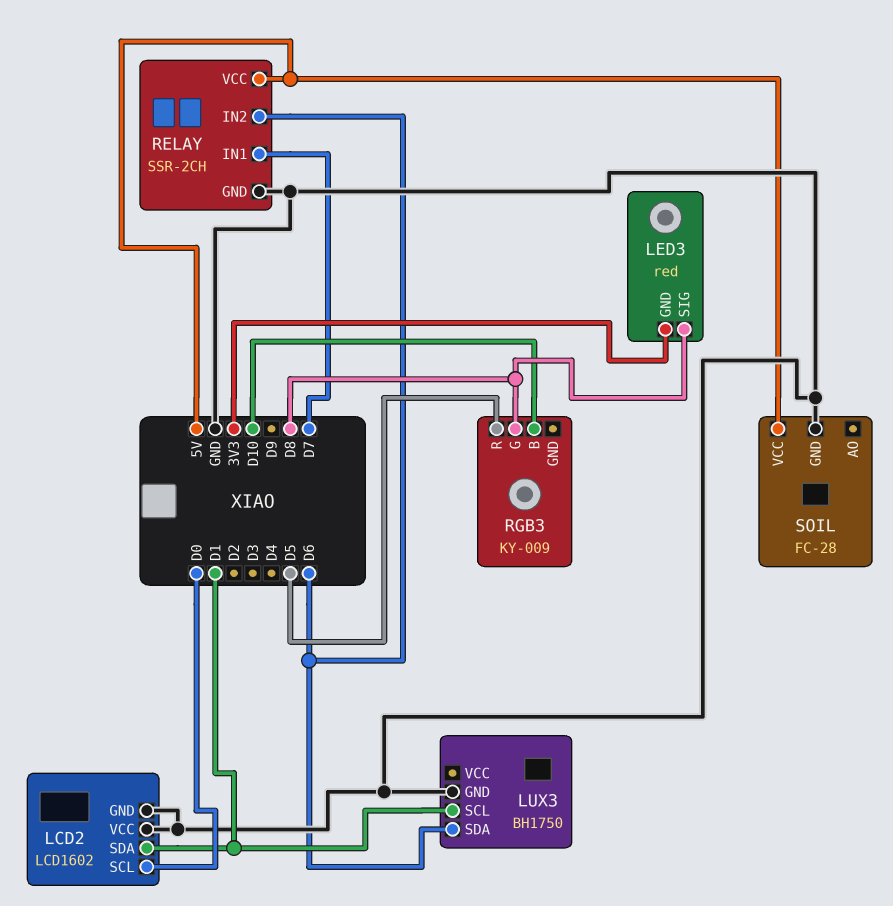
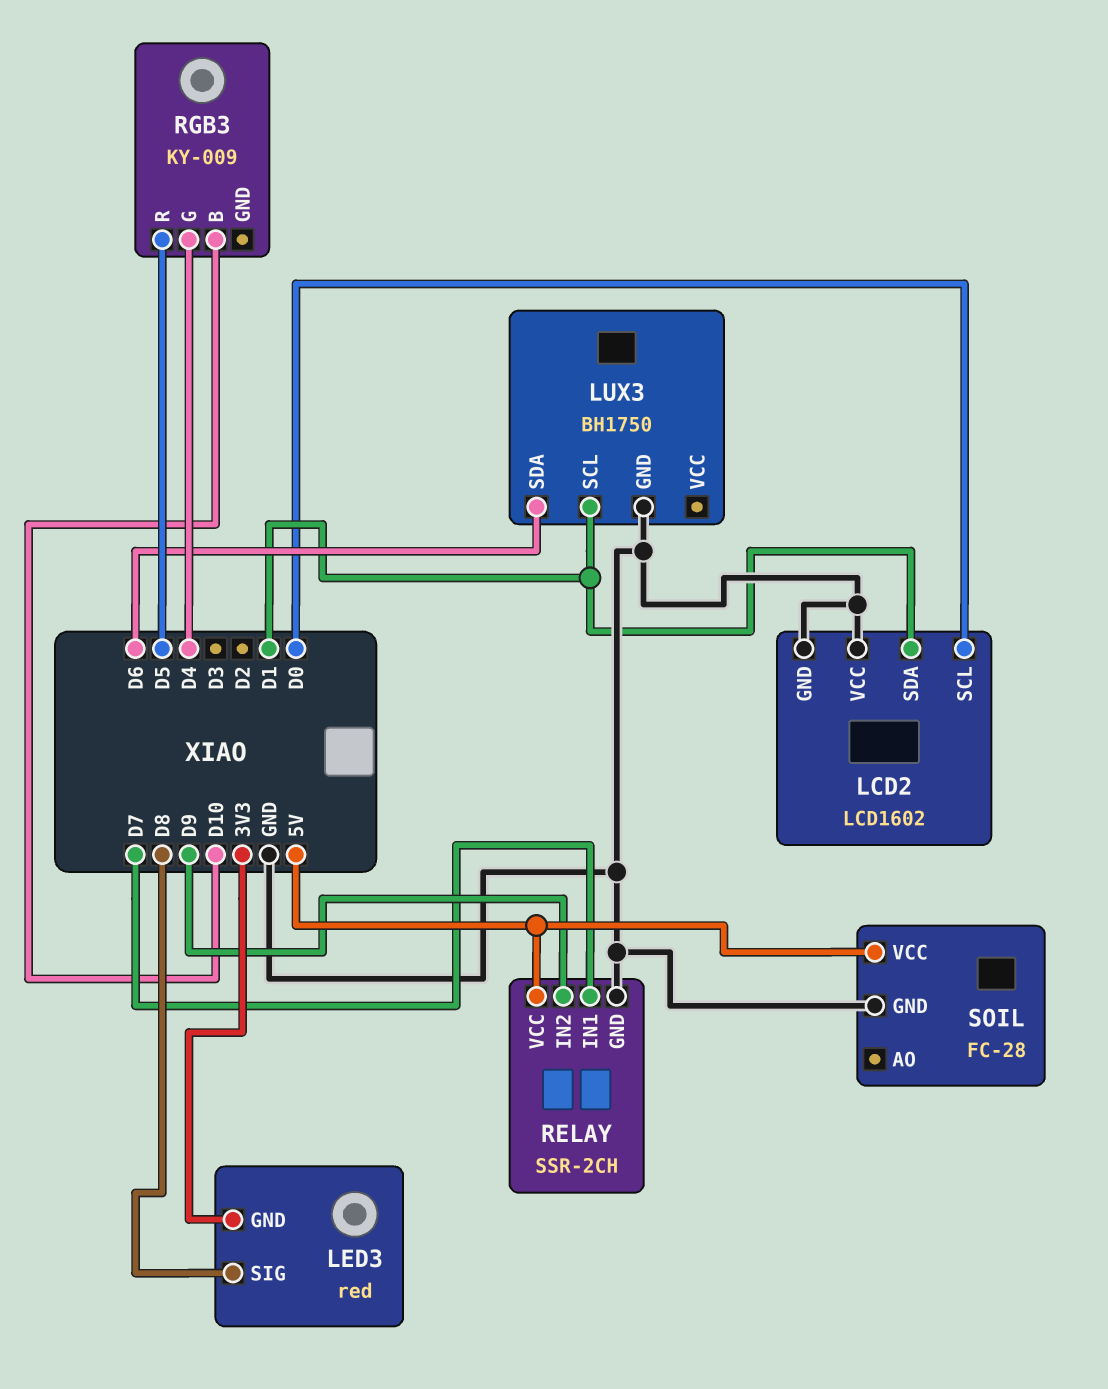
RELAY pin IN2: D6 -> D9
RGB3 pin G: D8 -> D4

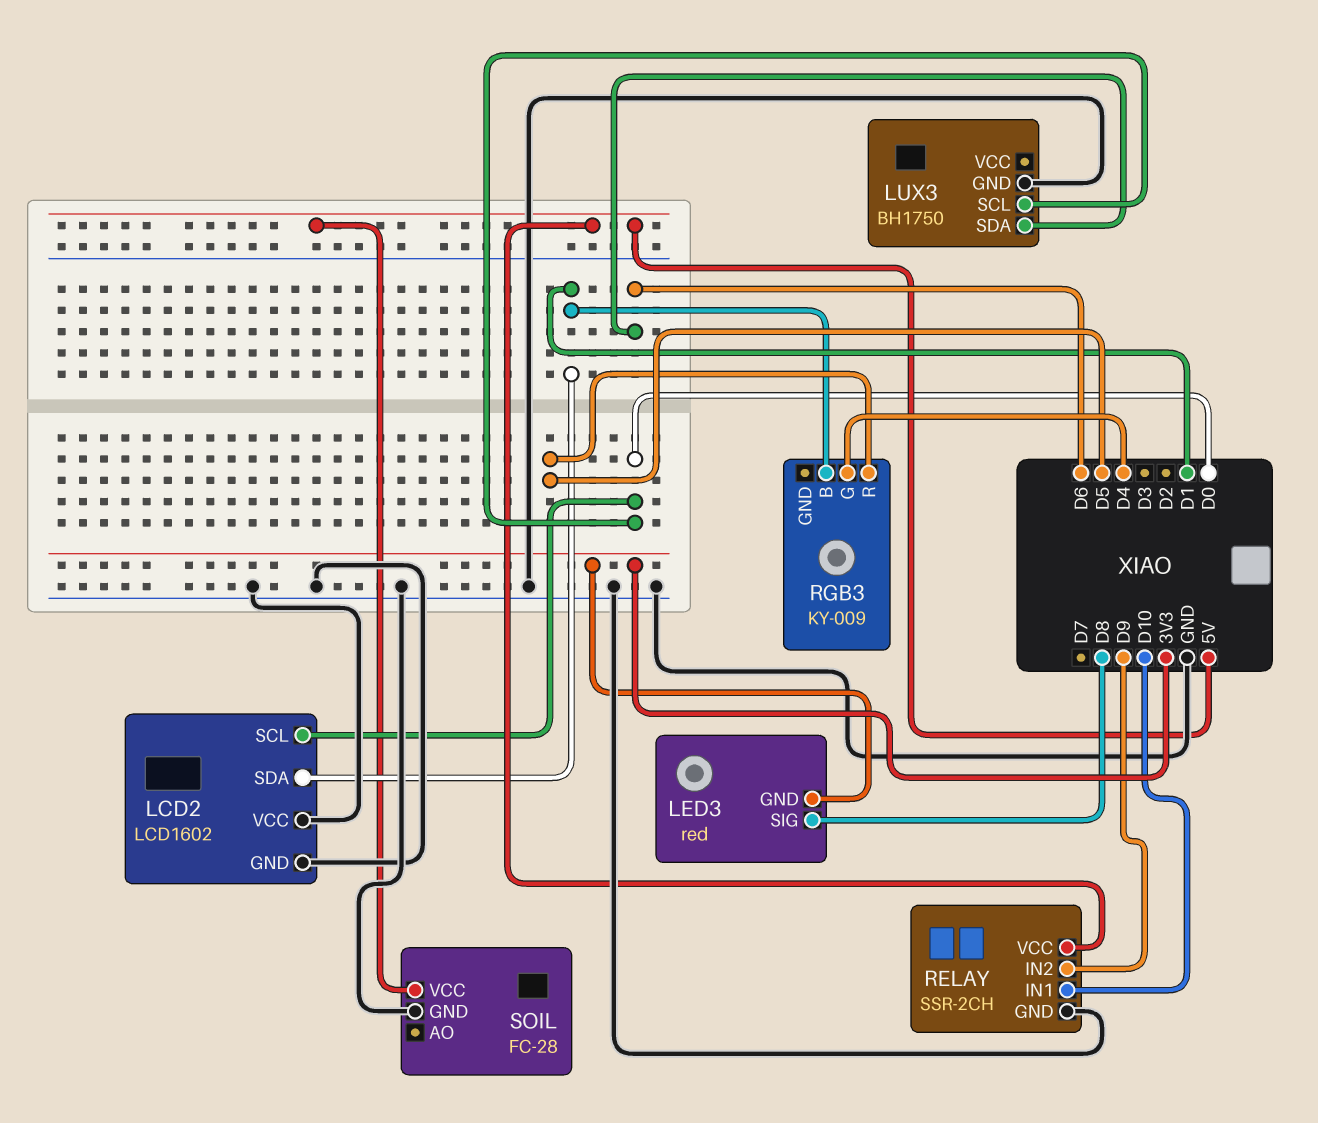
LUX3 pin SCL: D1 -> D0
RELAY pin IN1: D7 -> D10
RGB3 pin B: D10 -> D1

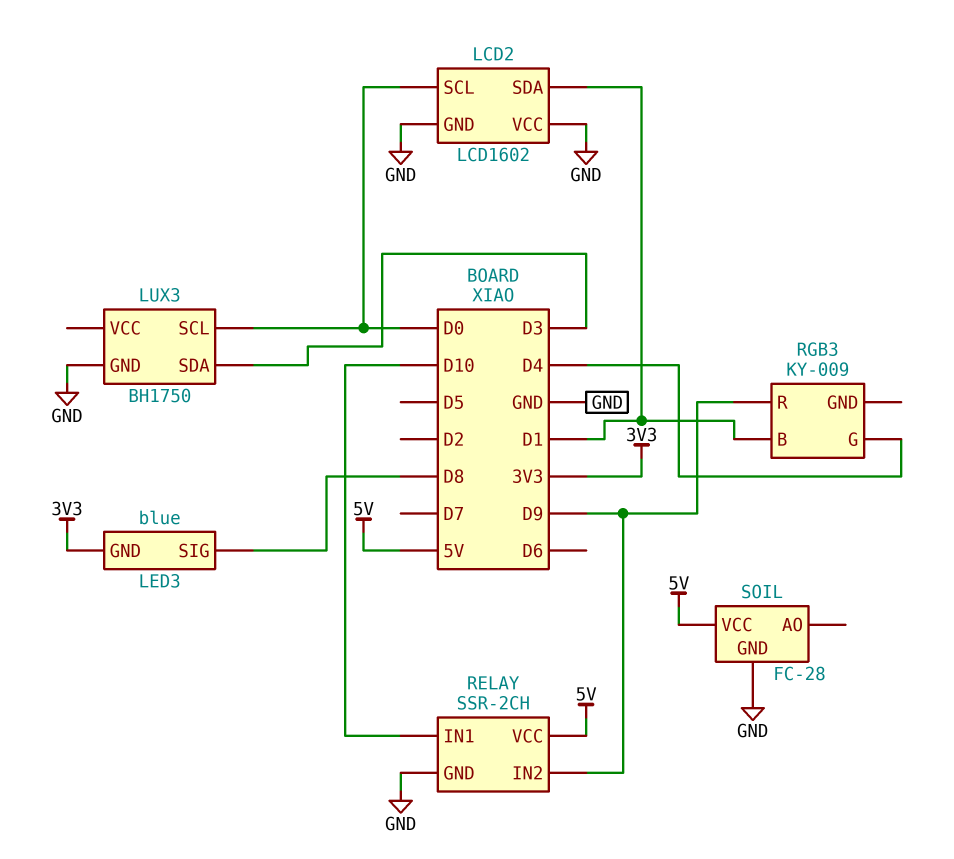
LED3: red -> blue
LUX3 pin SDA: D6 -> D3
RGB3 pin R: D5 -> D9

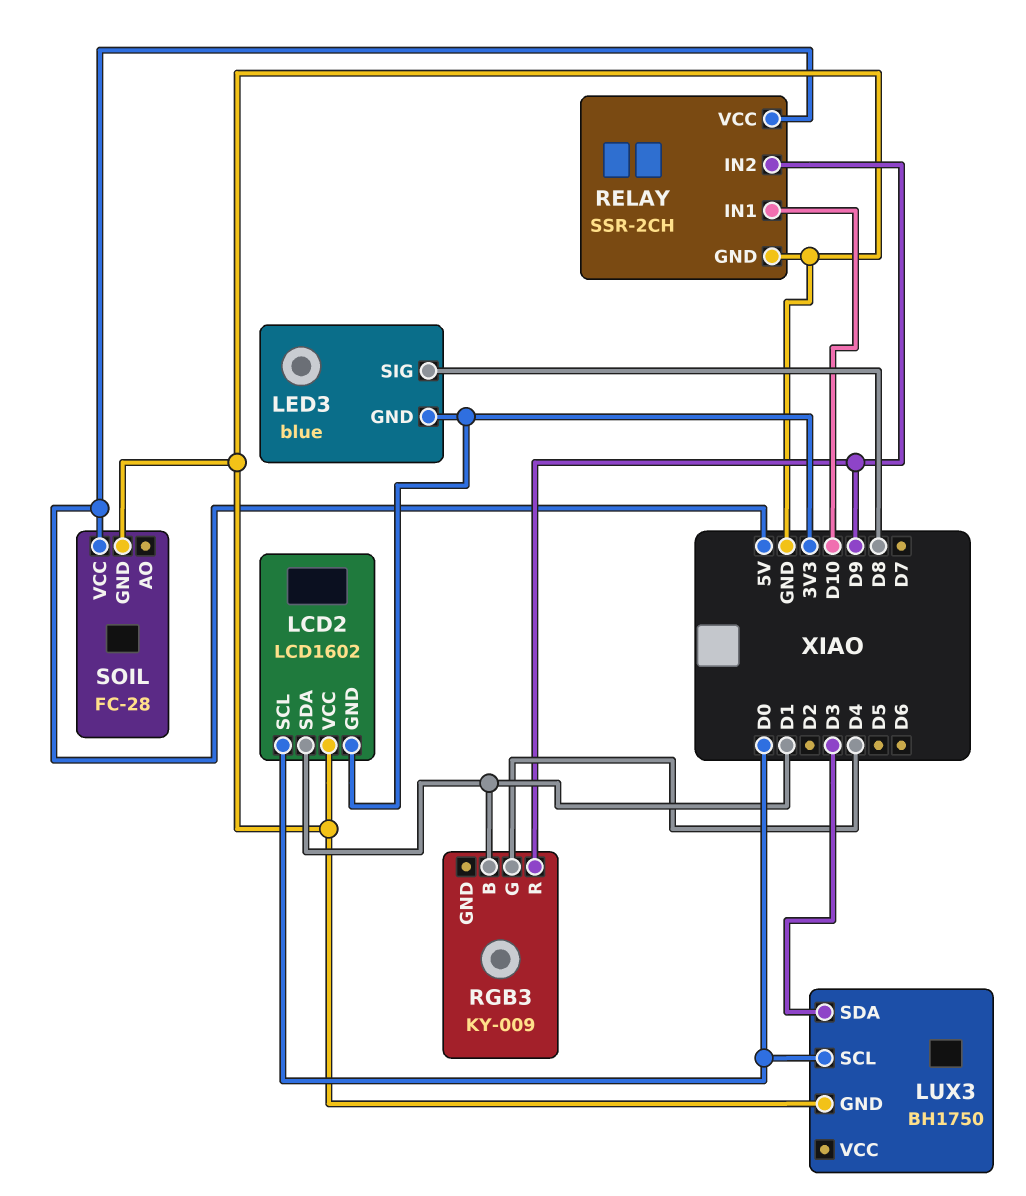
LCD2 pin GND: GND -> 3V3

